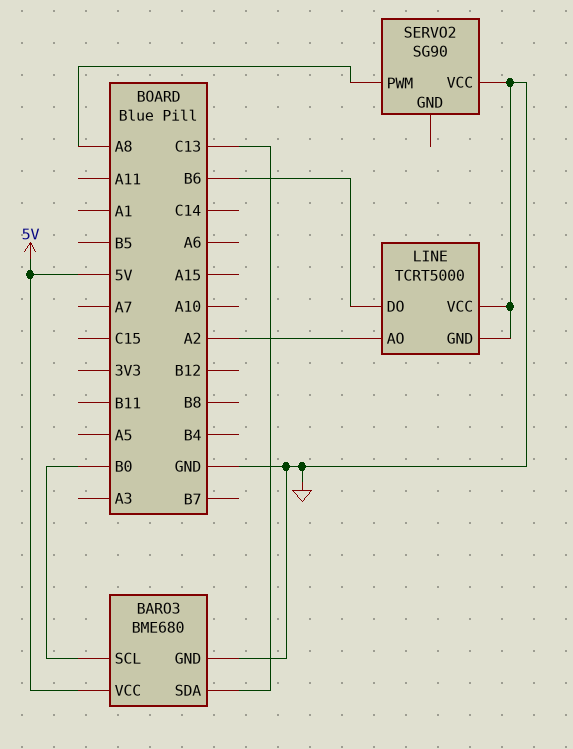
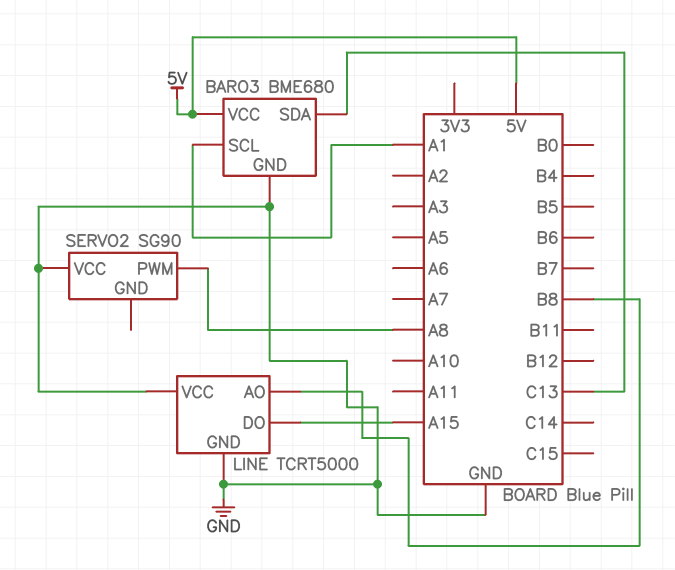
BARO3 pin SCL: B0 -> A1
LINE pin AO: A2 -> B8
LINE pin DO: B6 -> A15

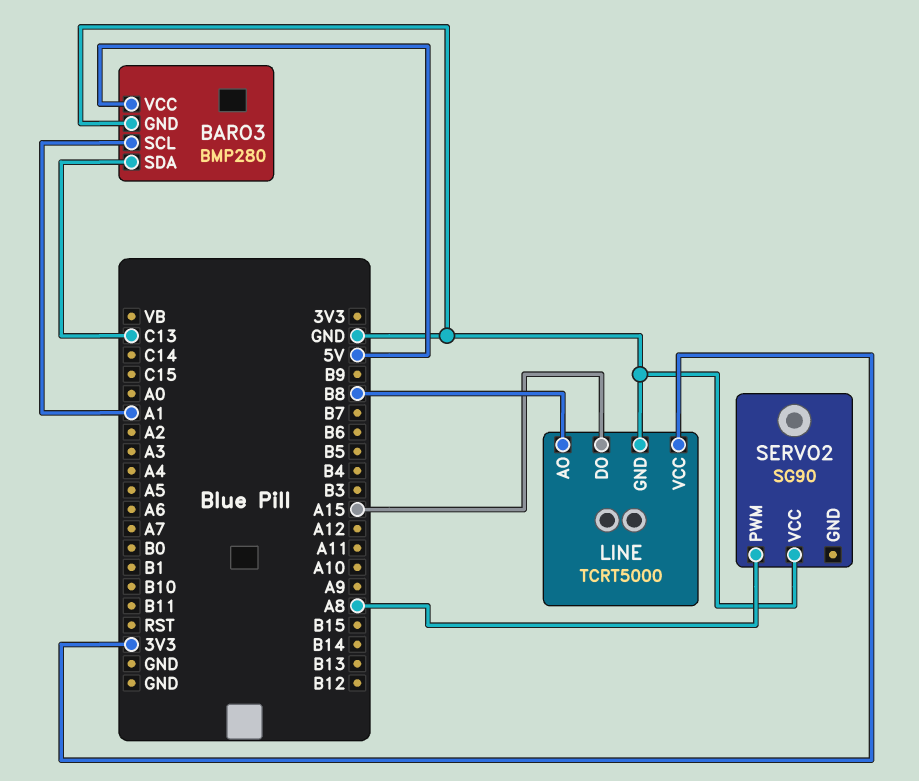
BARO3: BME680 -> BMP280
LINE pin VCC: GND -> 3V3

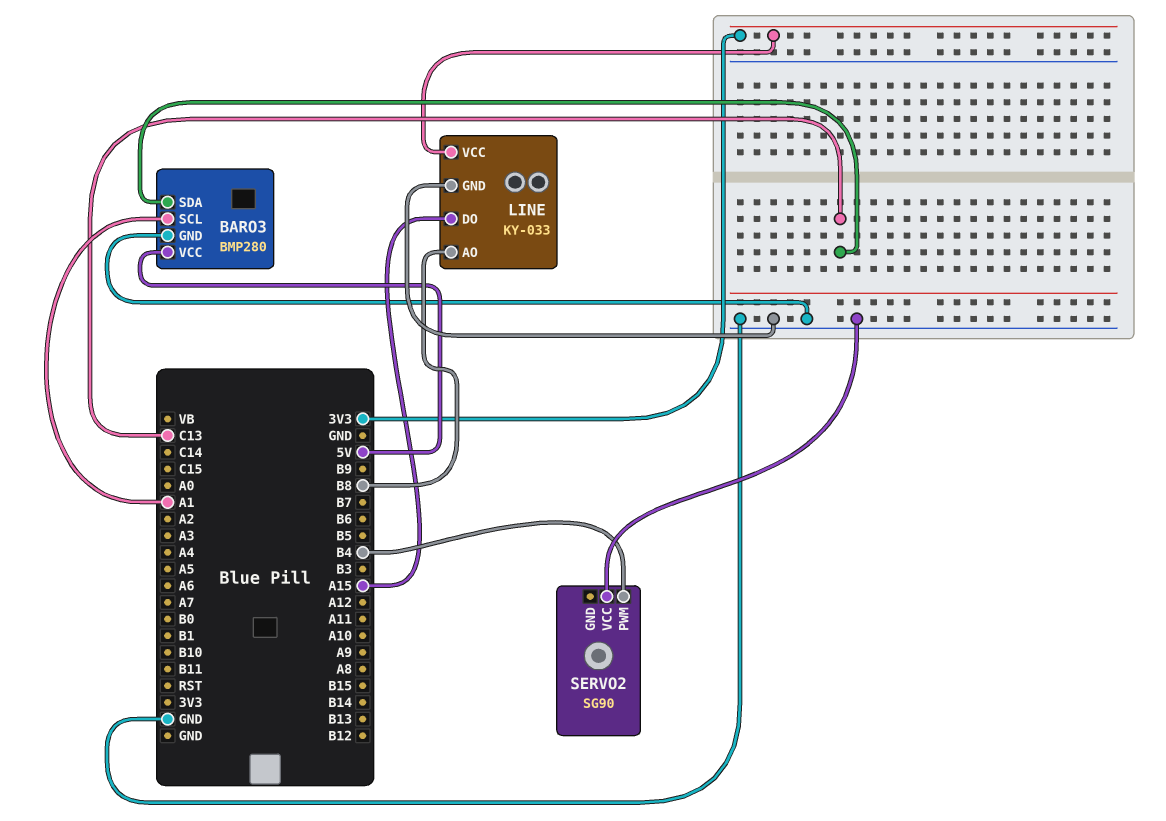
LINE: TCRT5000 -> KY-033
SERVO2 pin PWM: A8 -> B4

